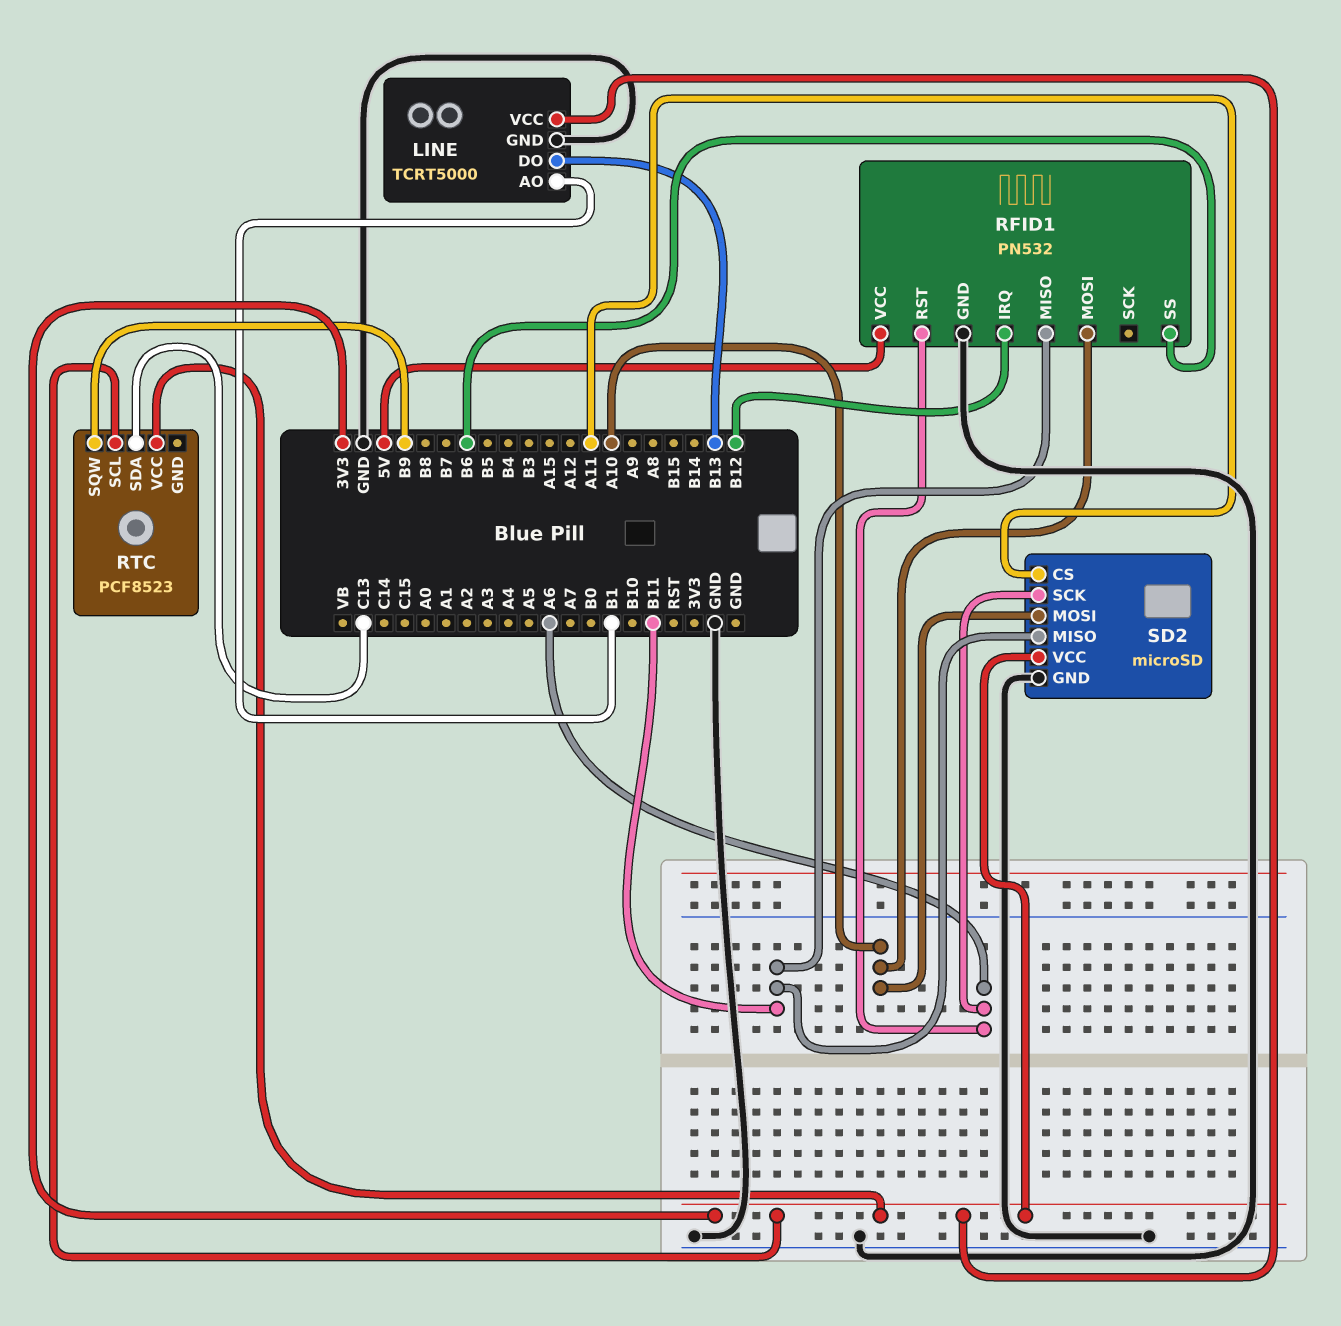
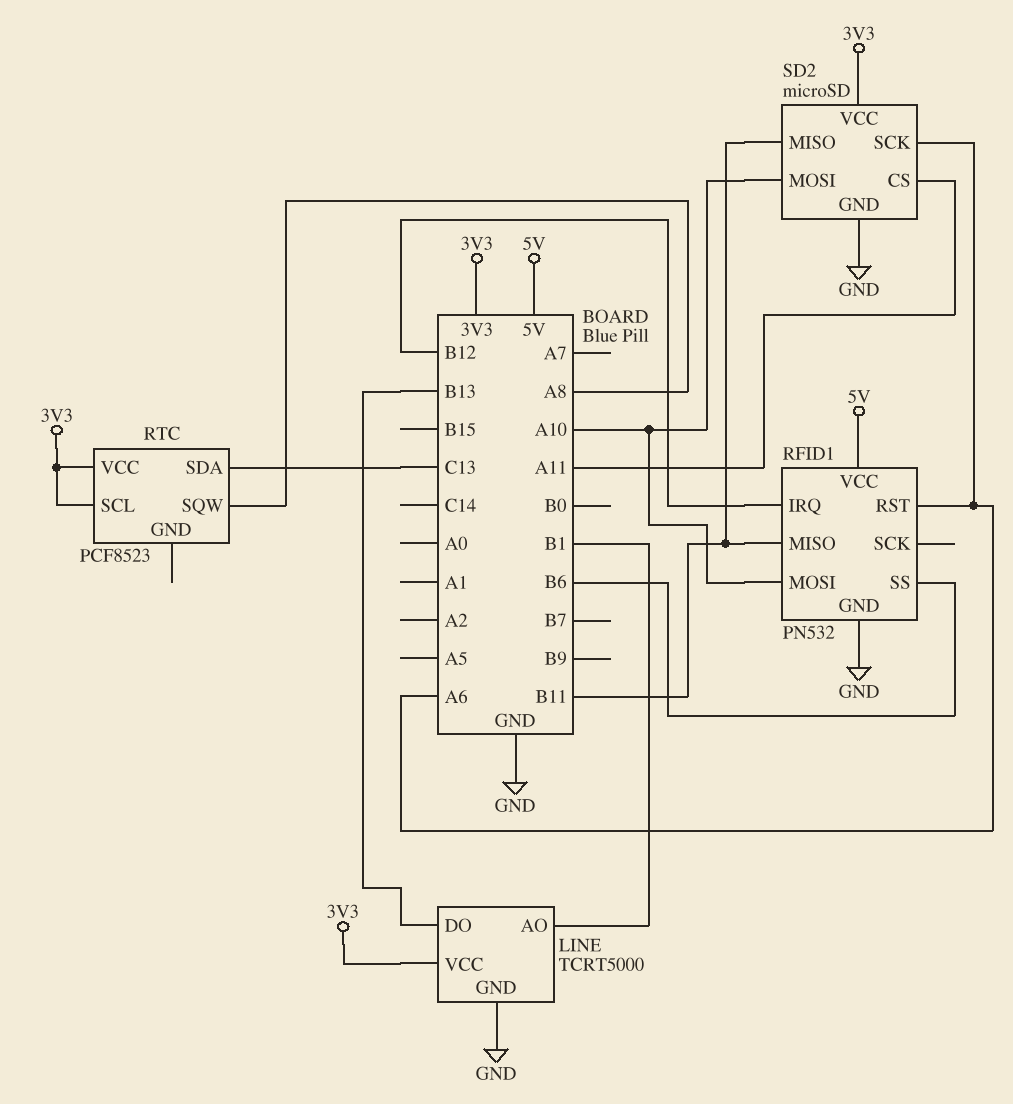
RTC pin SQW: B9 -> A8

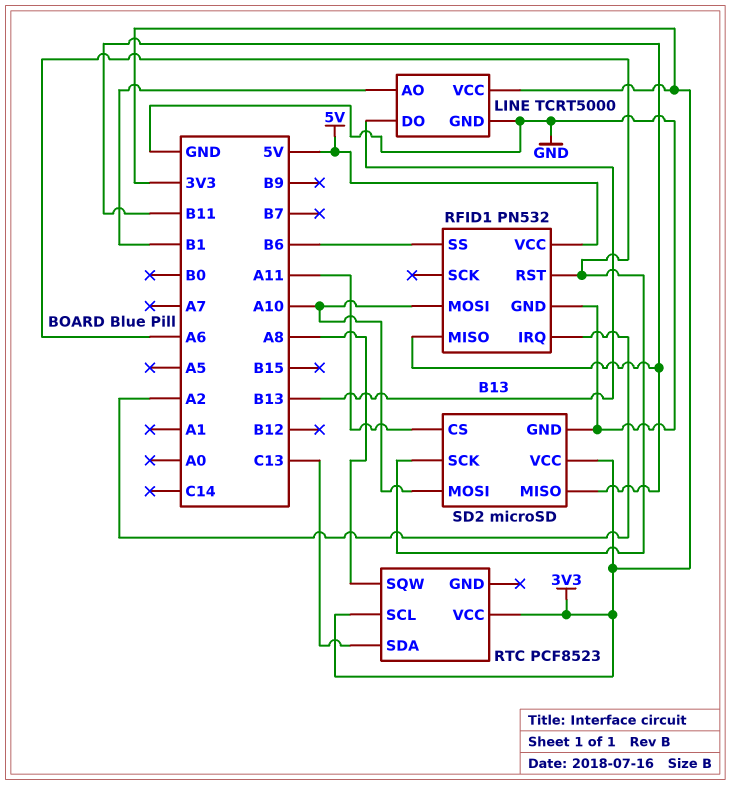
RFID1 pin IRQ: B12 -> A2

